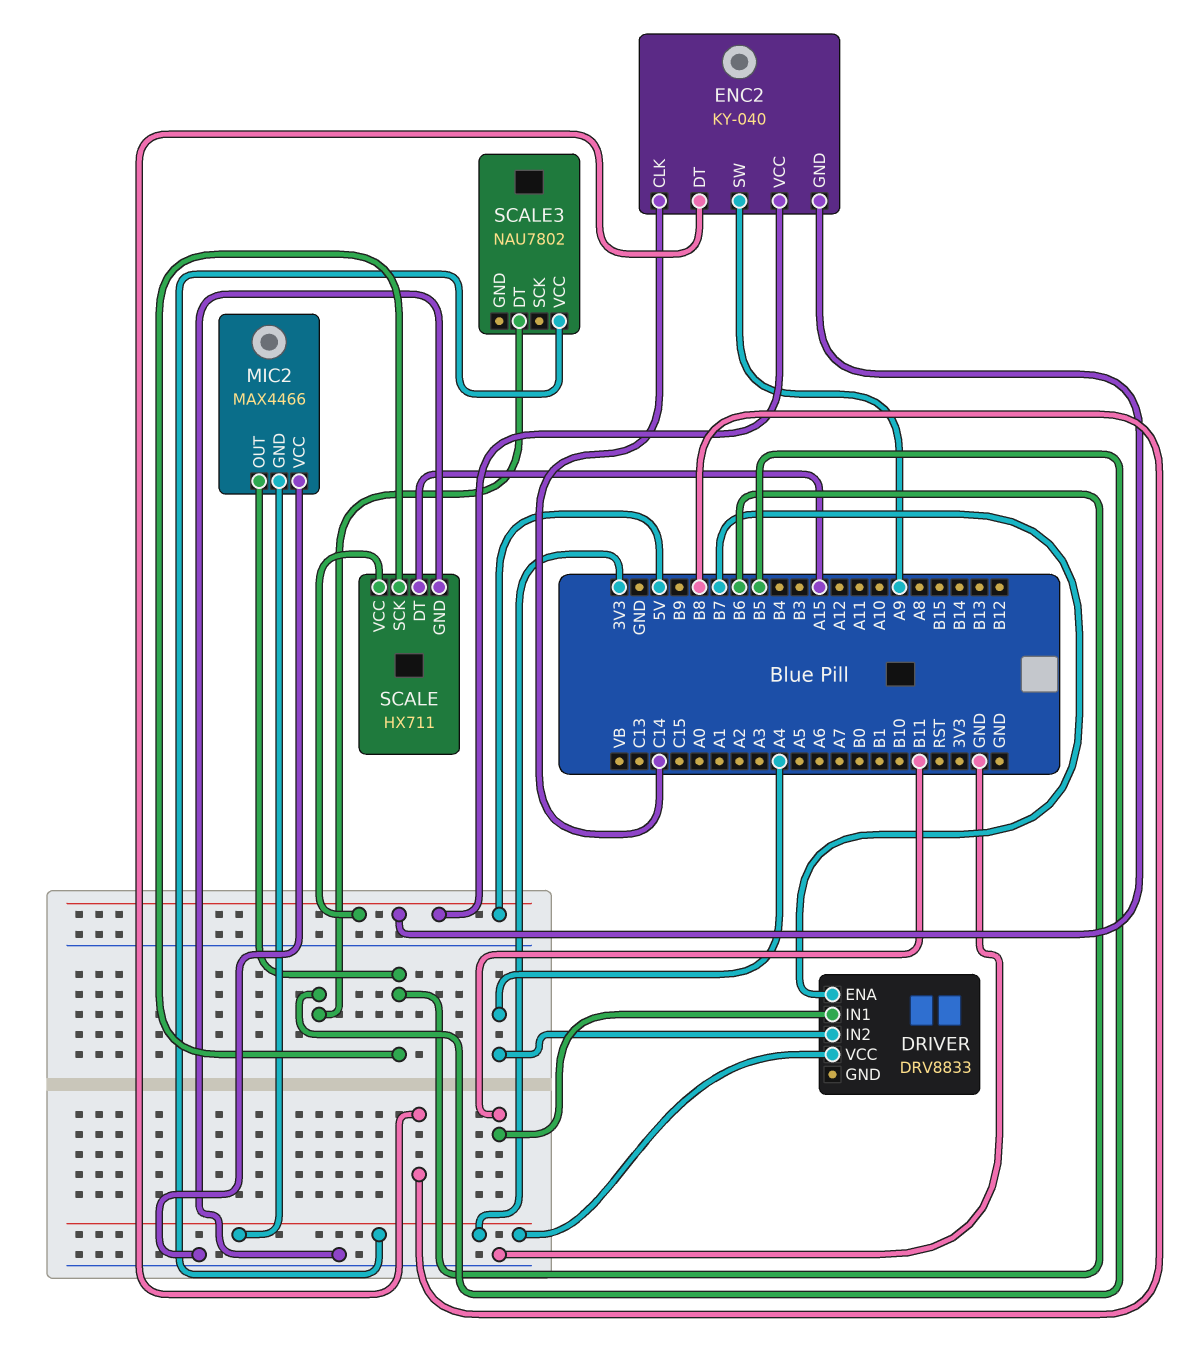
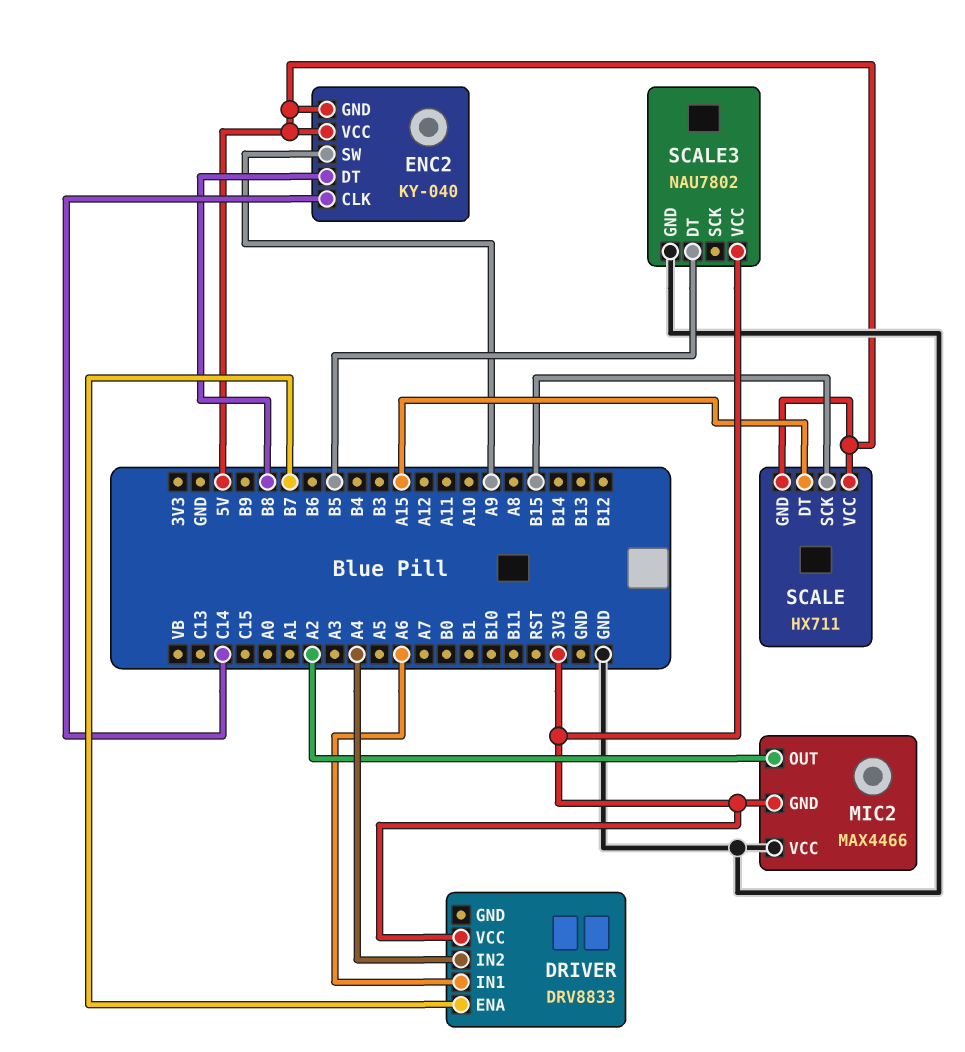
DRIVER pin IN1: B11 -> A6
MIC2 pin OUT: B6 -> A2
SCALE pin GND: GND -> 5V
SCALE pin SCK: B6 -> B15
SCALE3 pin GND: none -> GND

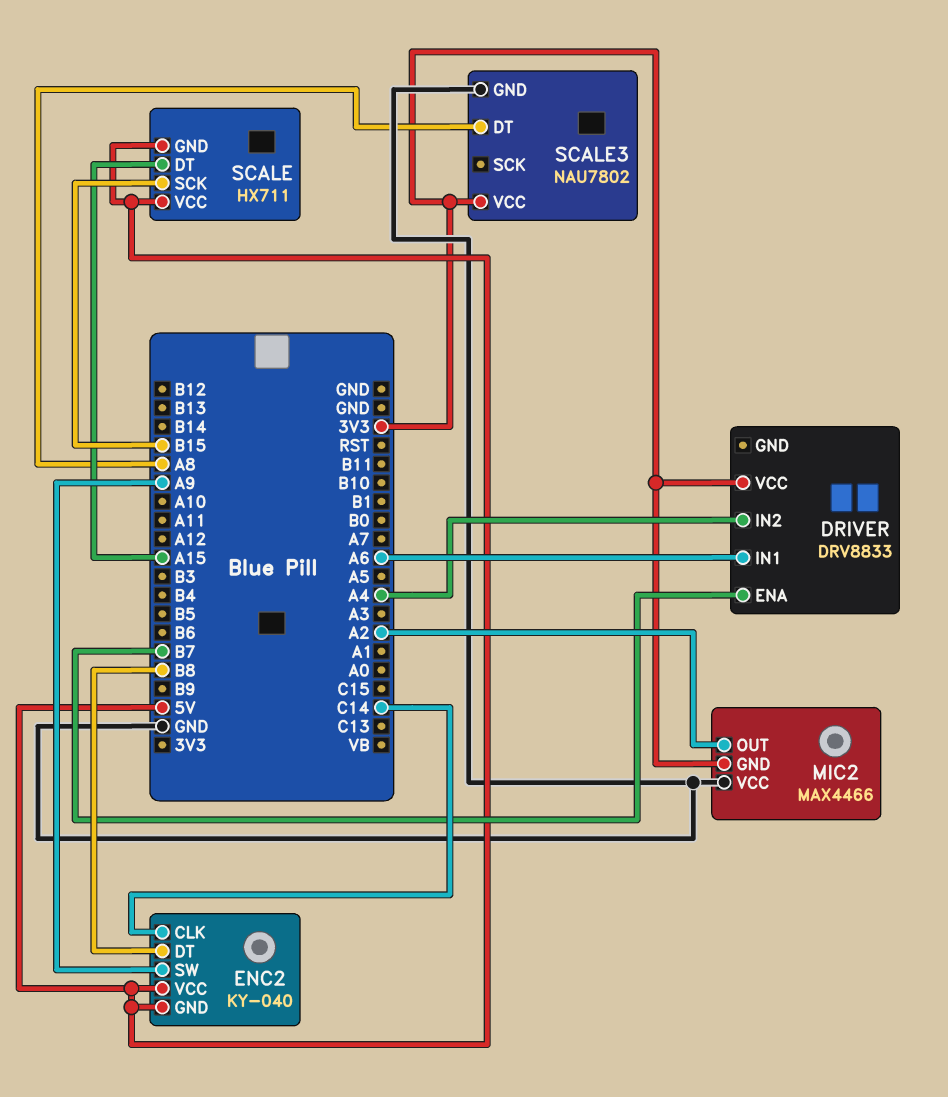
SCALE3 pin DT: B5 -> A8

